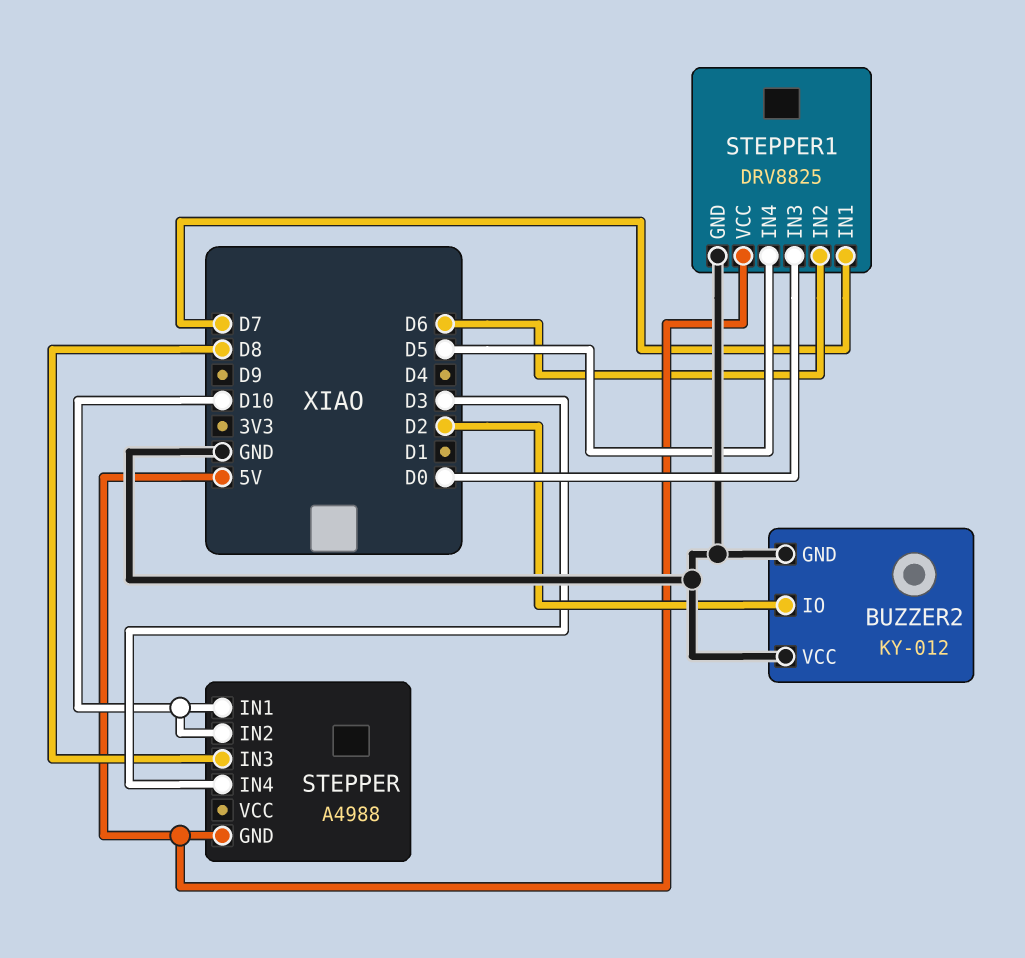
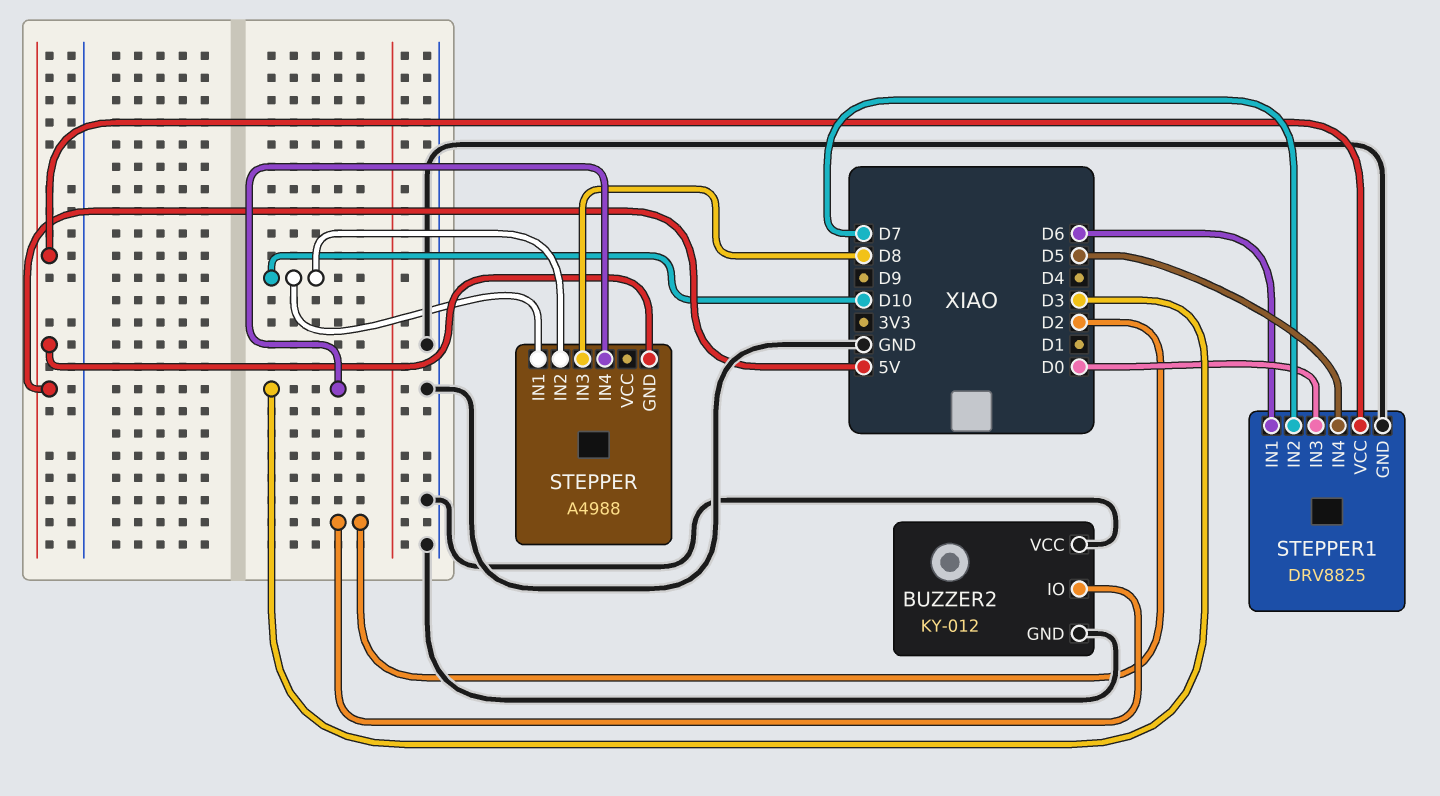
STEPPER1 pin IN1: D7 -> D6
STEPPER1 pin IN2: D6 -> D7

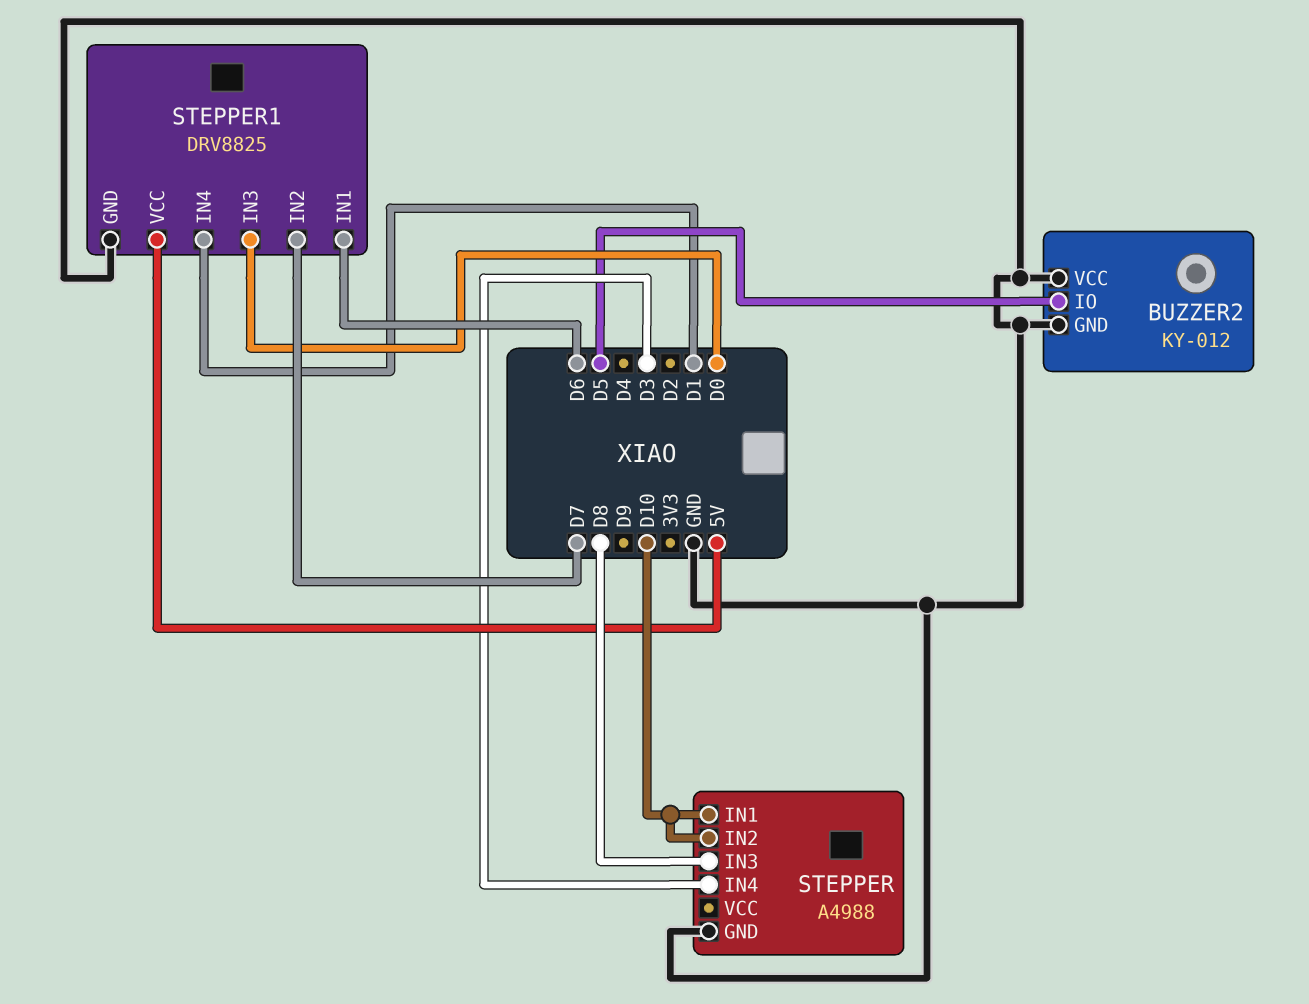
BUZZER2 pin IO: D2 -> D5
STEPPER pin GND: 5V -> GND
STEPPER1 pin IN4: D5 -> D1

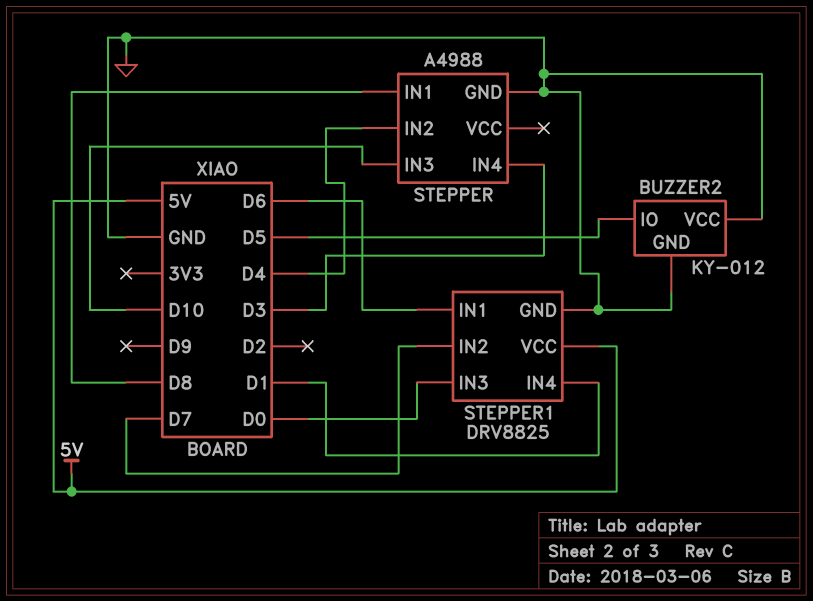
STEPPER pin IN1: D10 -> D8
STEPPER pin IN2: D10 -> D4
STEPPER pin IN3: D8 -> D10

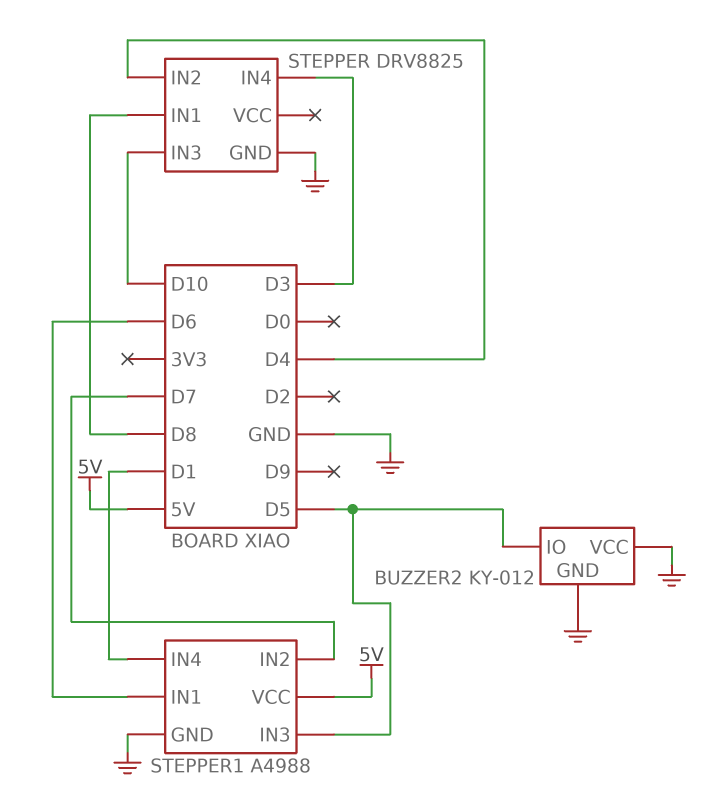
STEPPER: A4988 -> DRV8825
STEPPER1: DRV8825 -> A4988
STEPPER1 pin IN3: D0 -> D5

